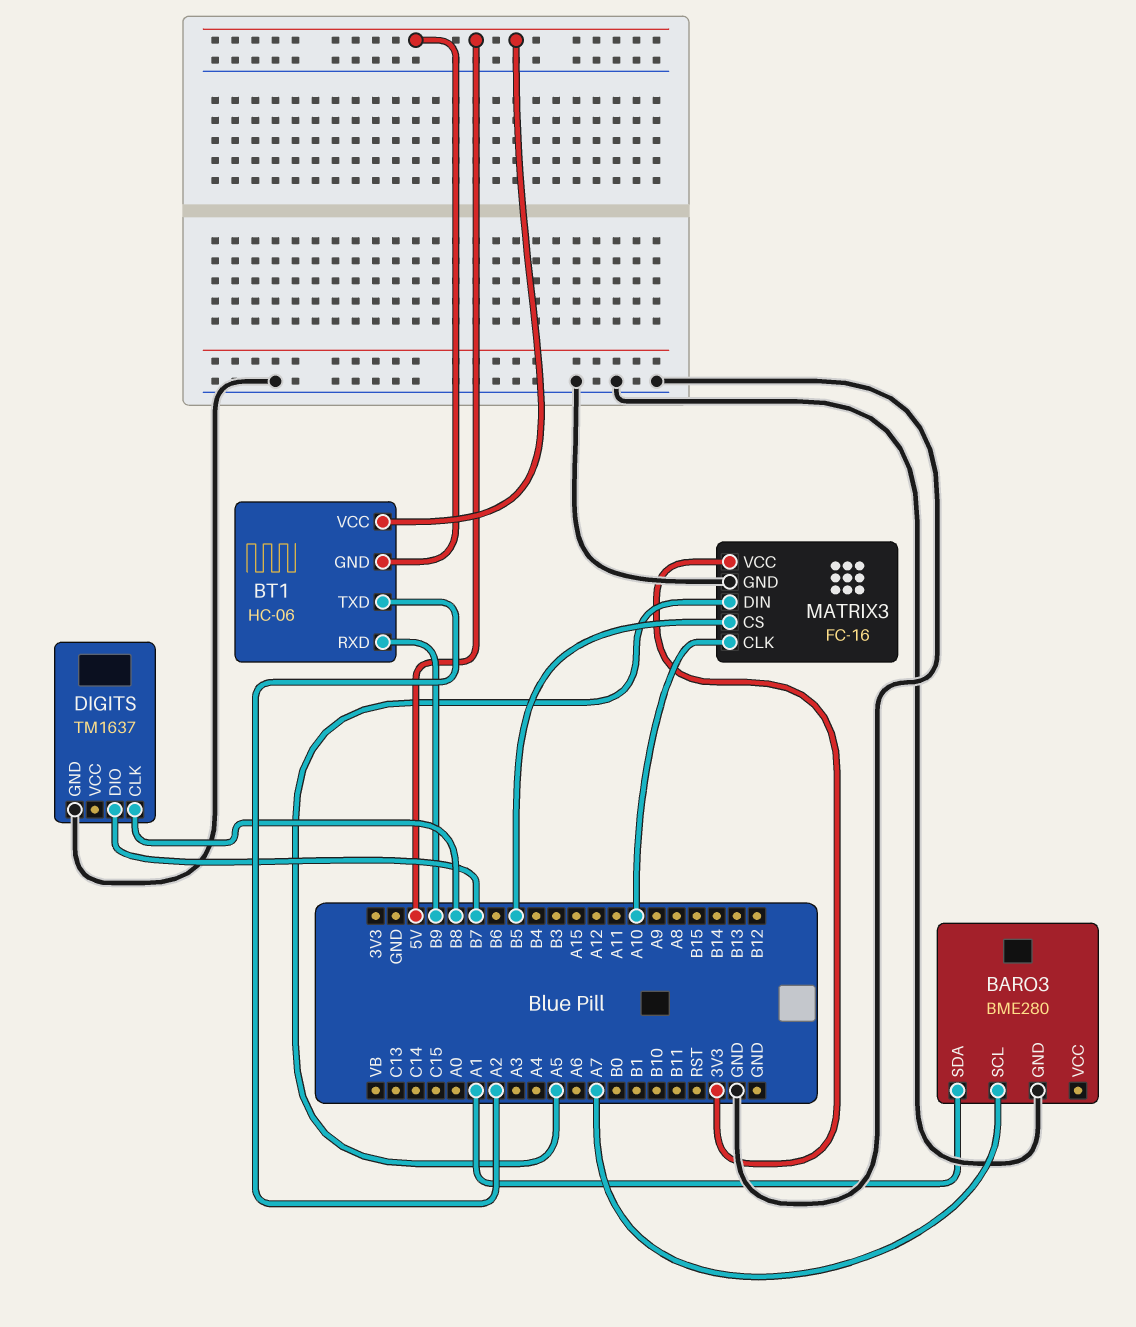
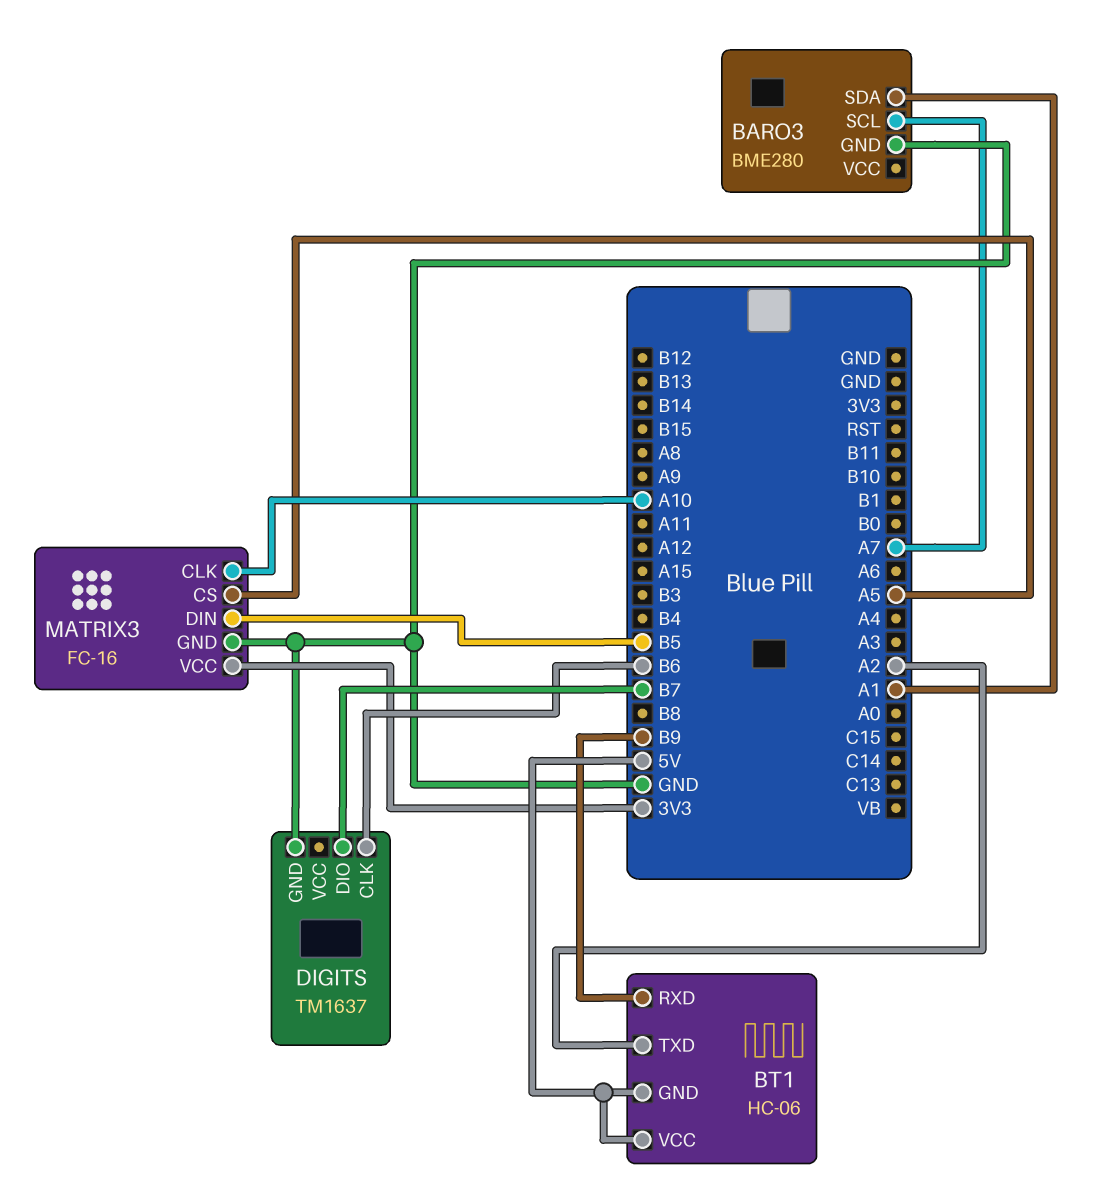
DIGITS pin CLK: B8 -> B6
MATRIX3 pin CS: B5 -> A5
MATRIX3 pin DIN: A5 -> B5

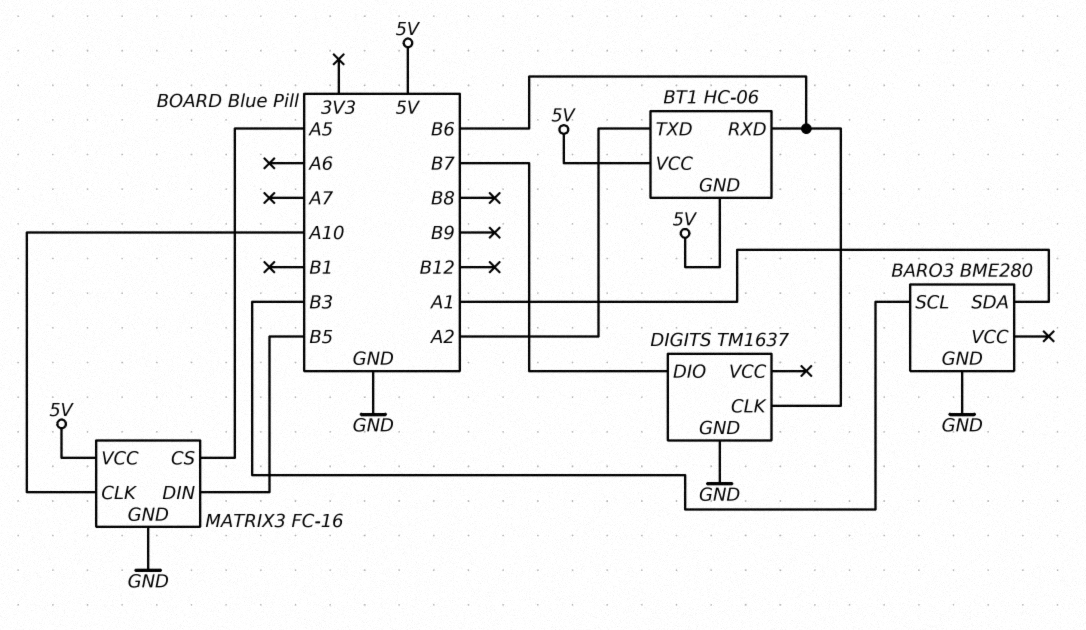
BARO3 pin SCL: A7 -> B3
BT1 pin RXD: B9 -> B6
MATRIX3 pin VCC: 3V3 -> 5V

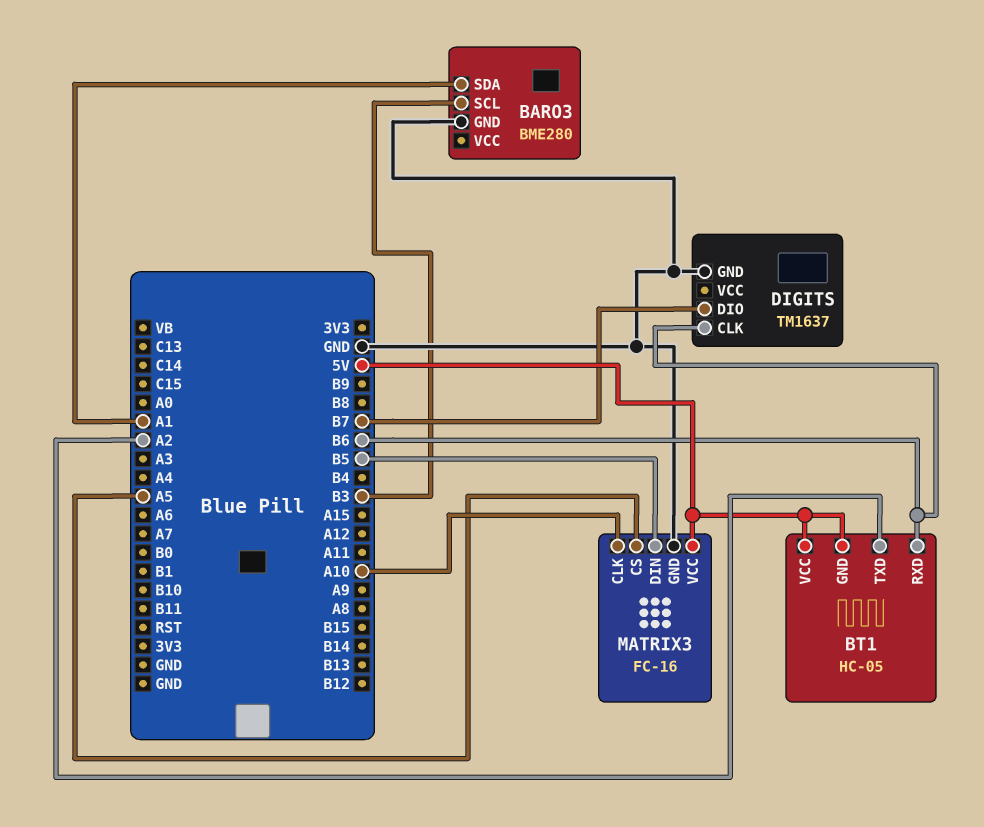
BT1: HC-06 -> HC-05

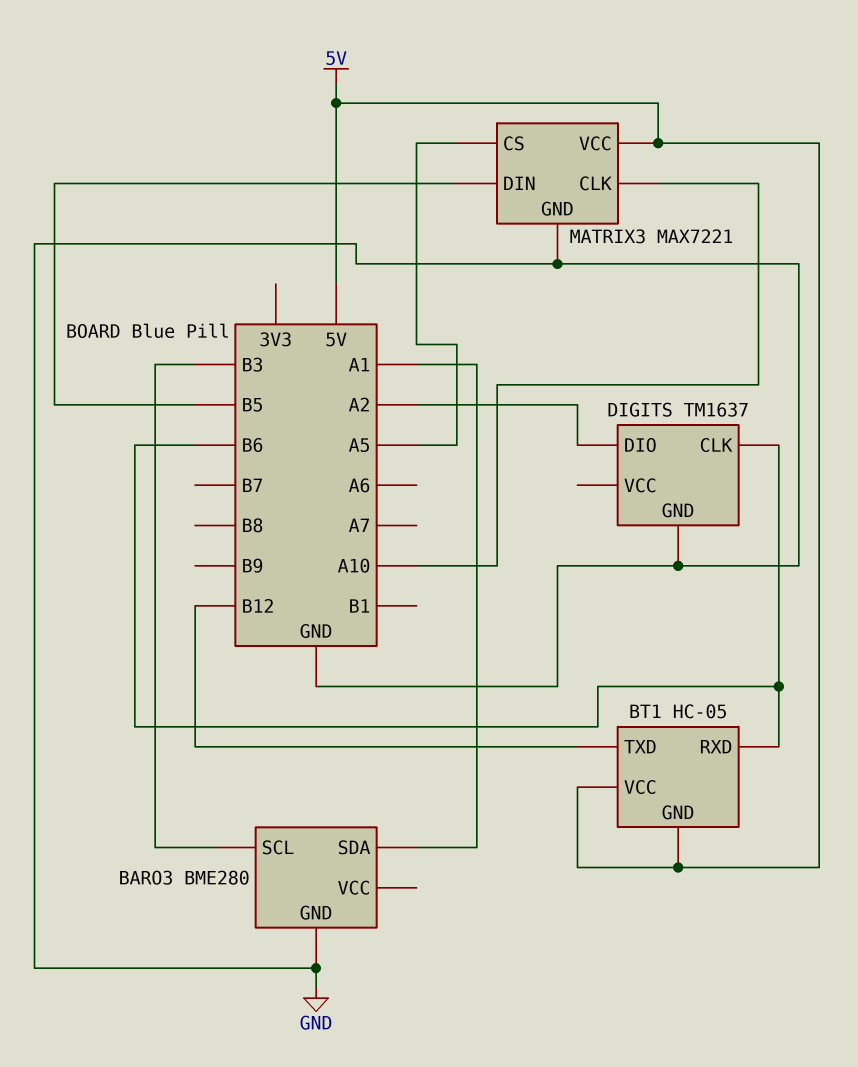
BT1 pin TXD: A2 -> B12
DIGITS pin DIO: B7 -> A2
MATRIX3: FC-16 -> MAX7221

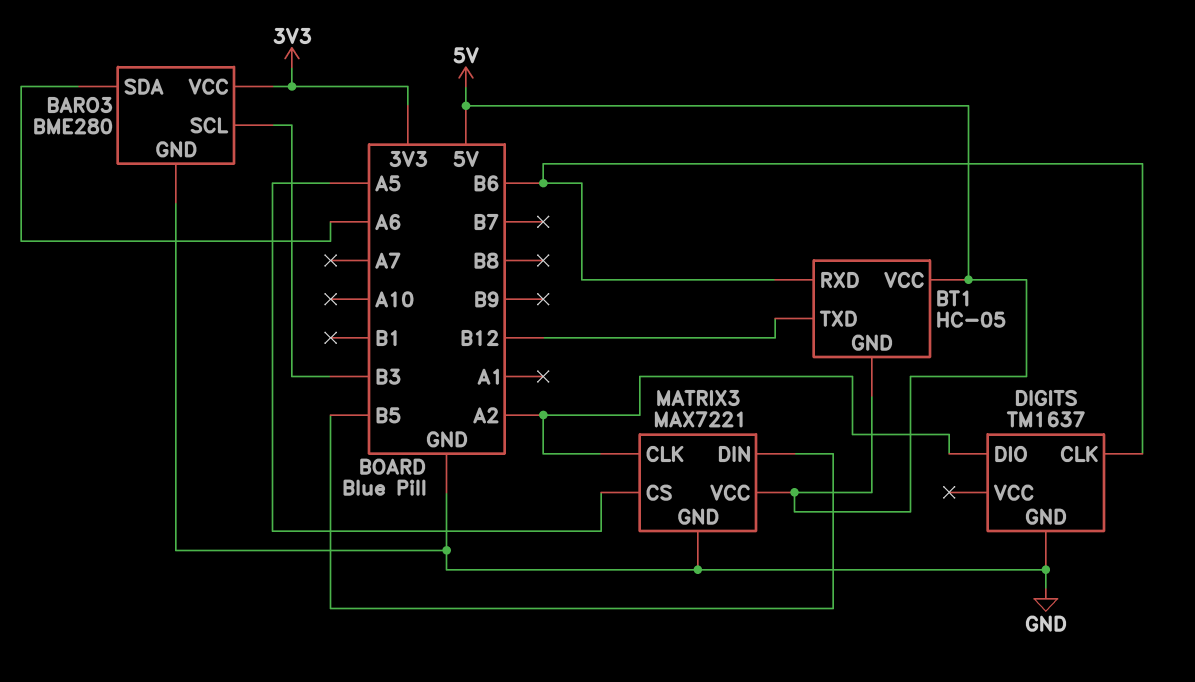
BARO3 pin SDA: A1 -> A6
BARO3 pin VCC: none -> 3V3
MATRIX3 pin CLK: A10 -> A2

